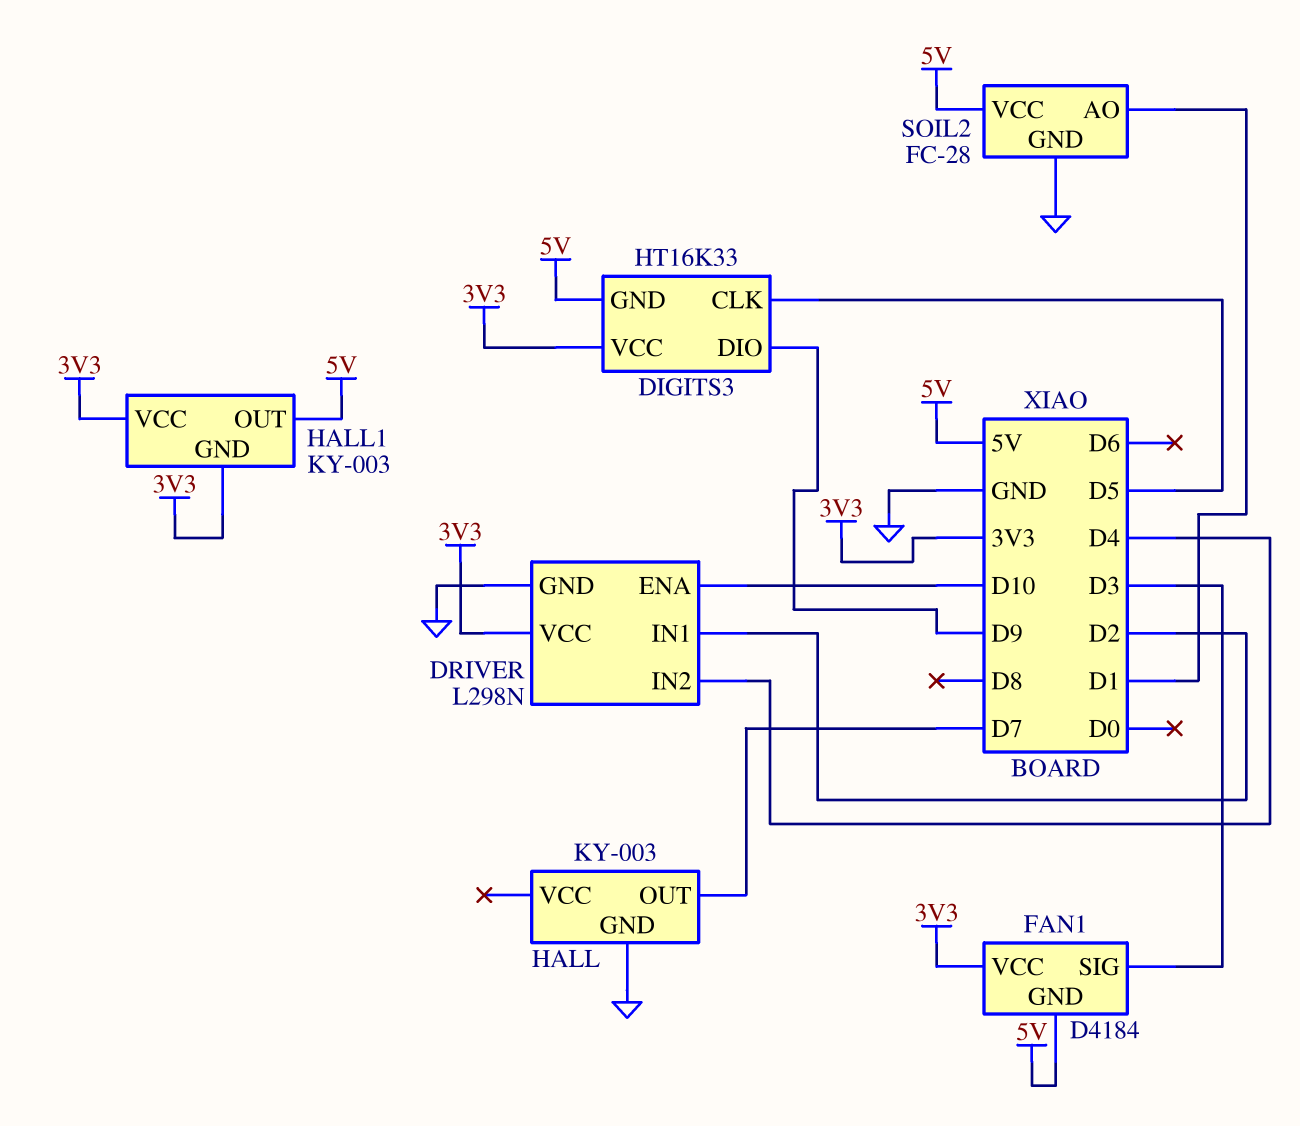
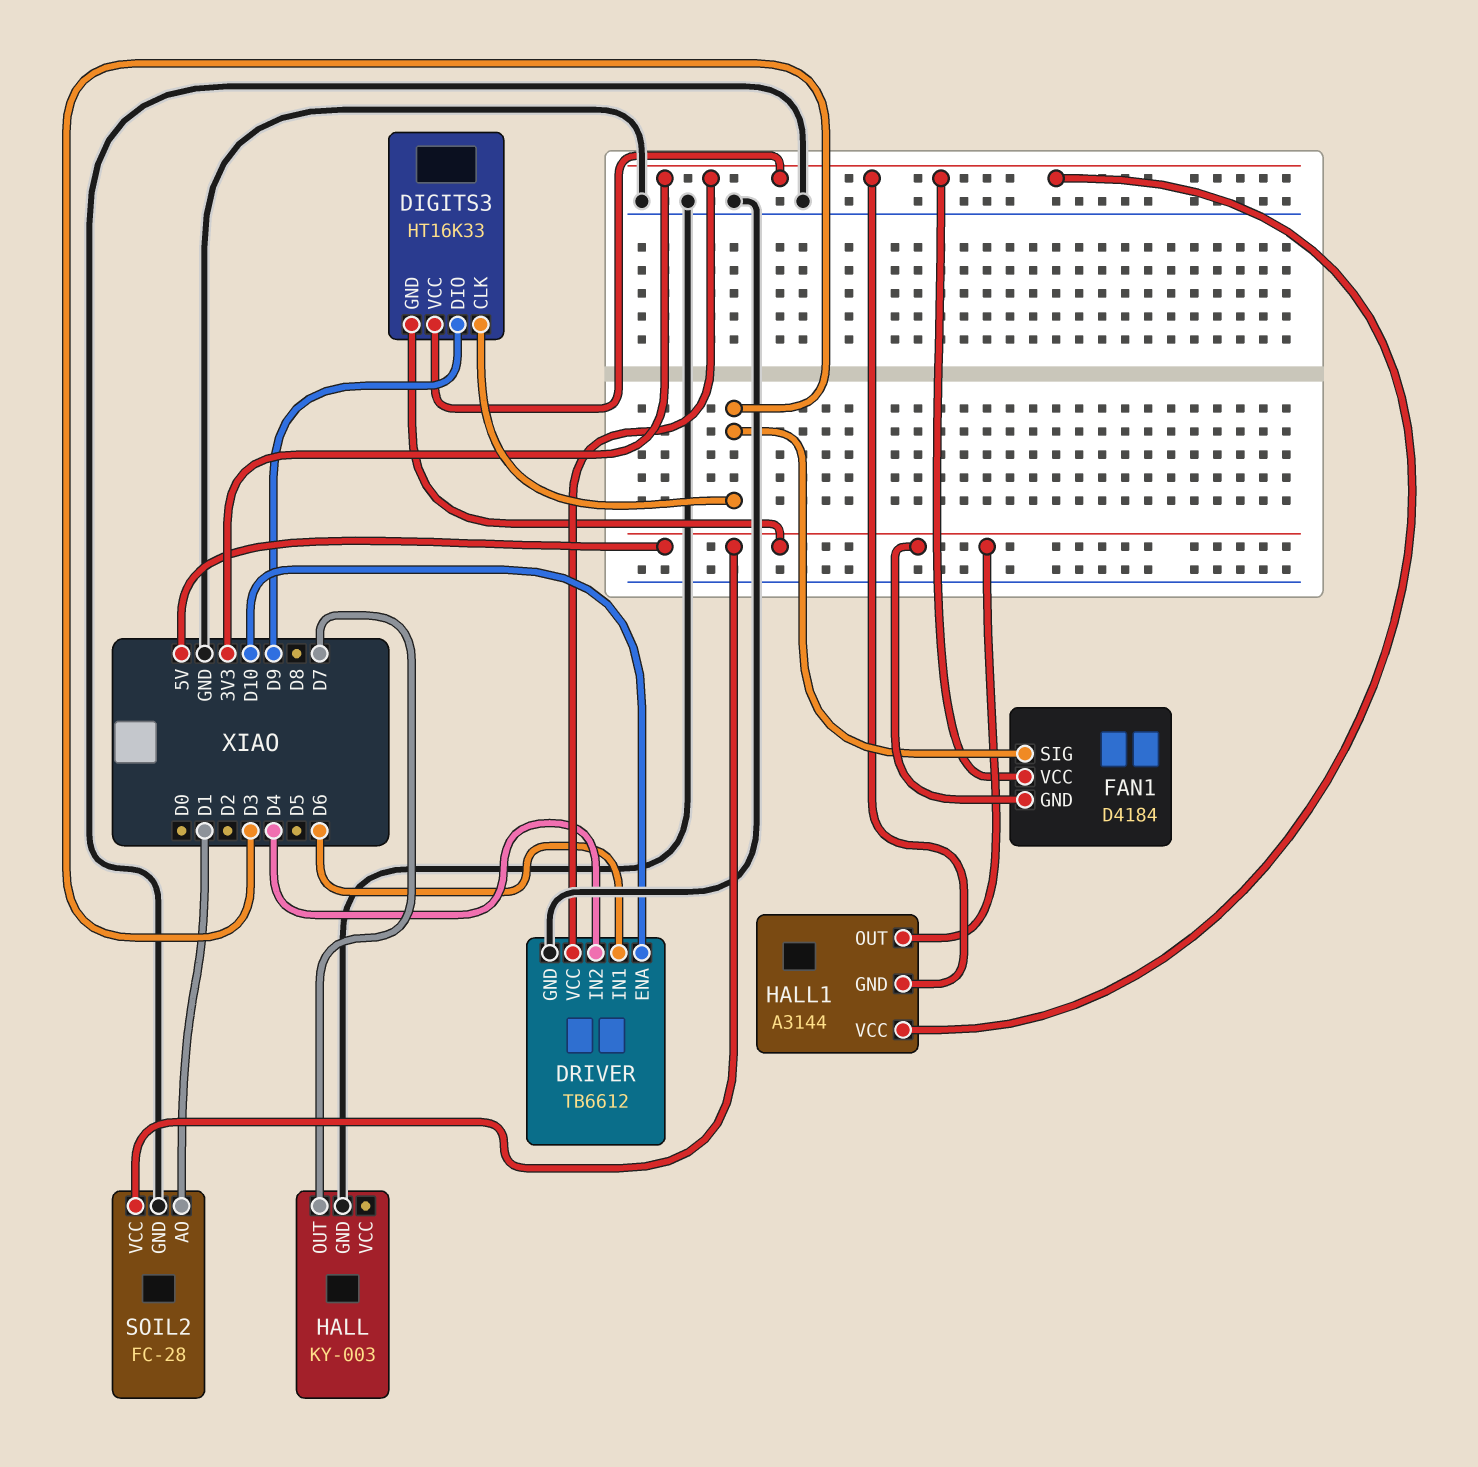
DIGITS3 pin CLK: D5 -> D3
DRIVER: L298N -> TB6612
DRIVER pin IN1: D2 -> D6
HALL1: KY-003 -> A3144

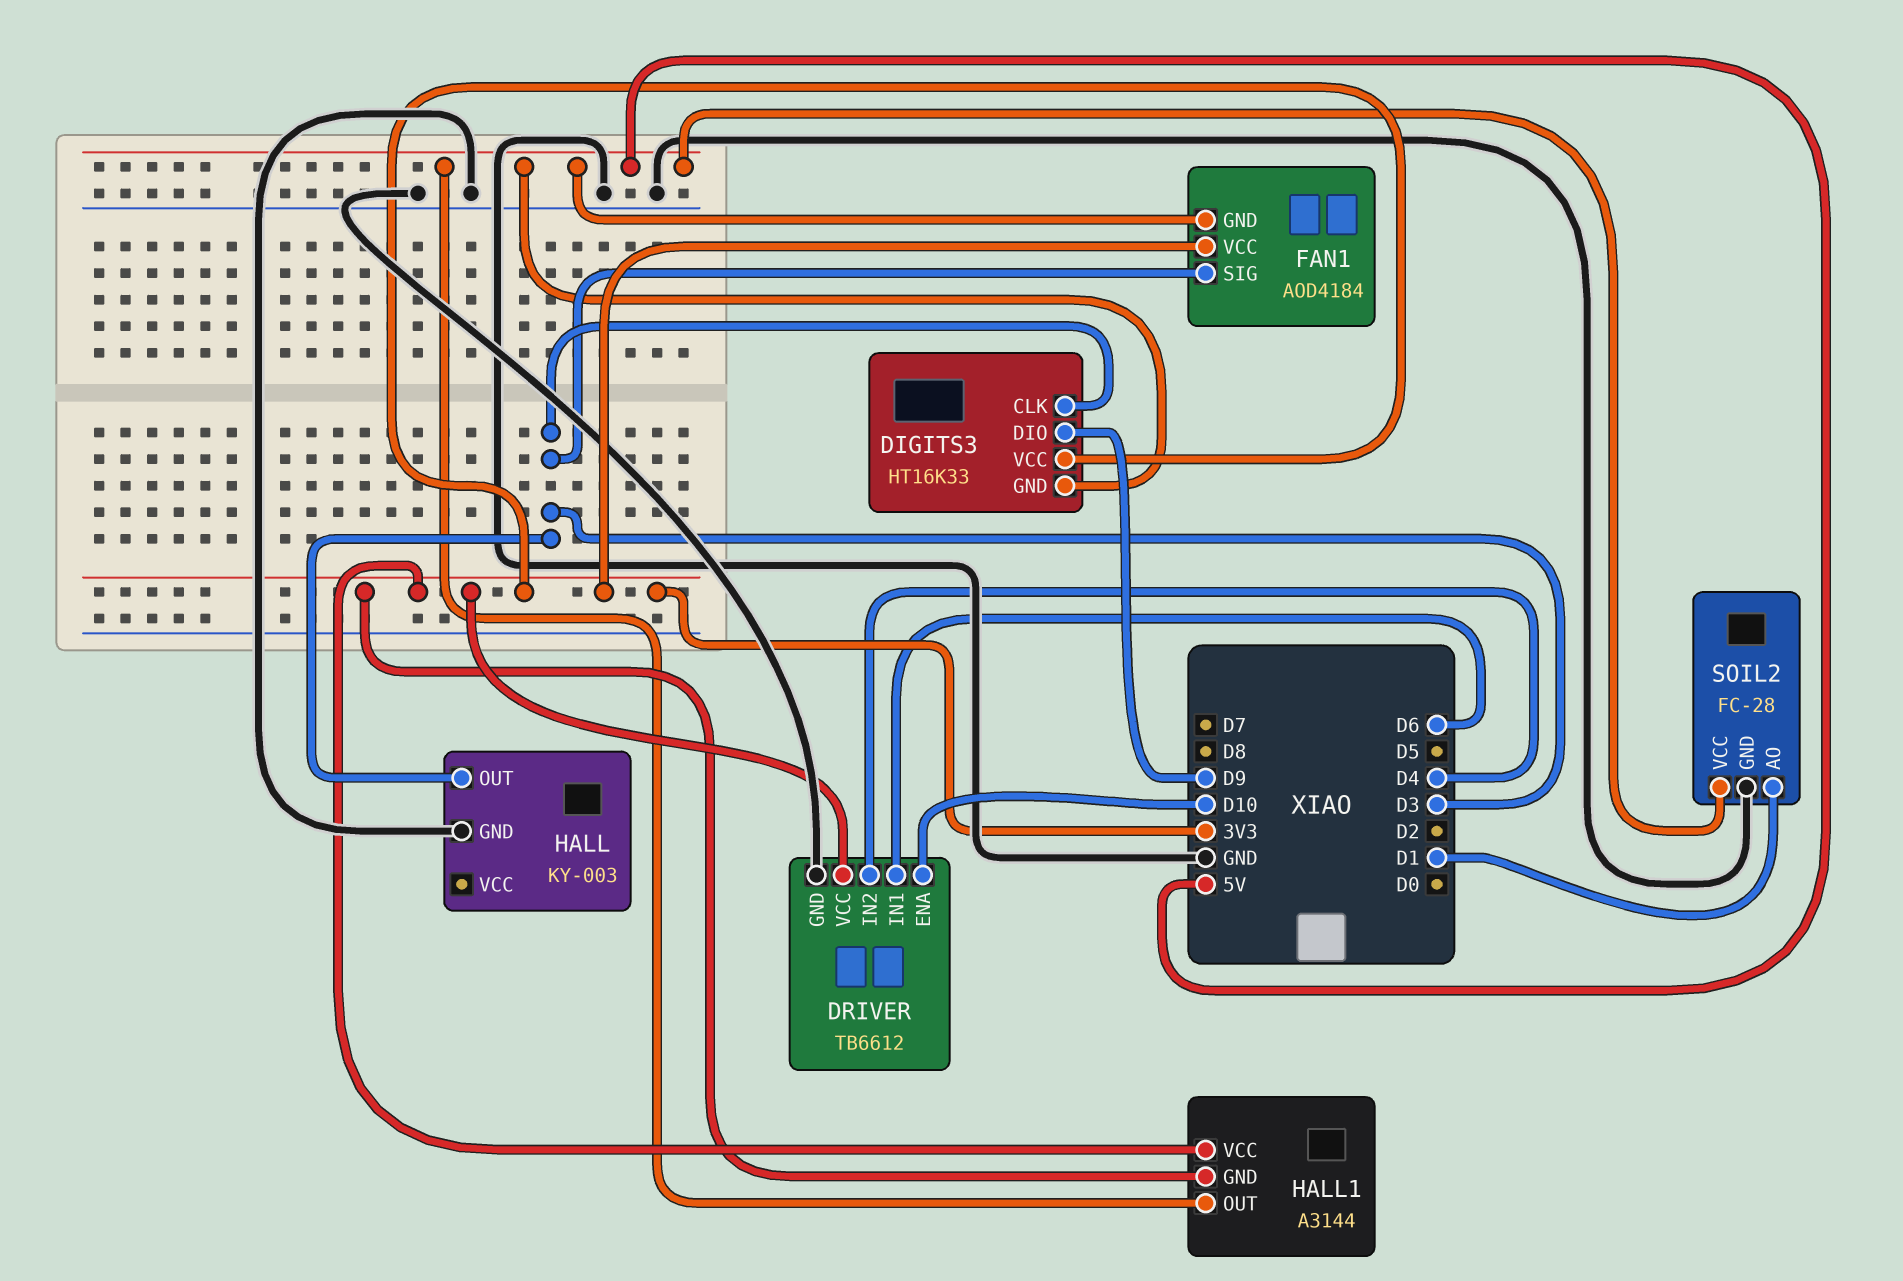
FAN1: D4184 -> AOD4184
HALL pin OUT: D7 -> D3

